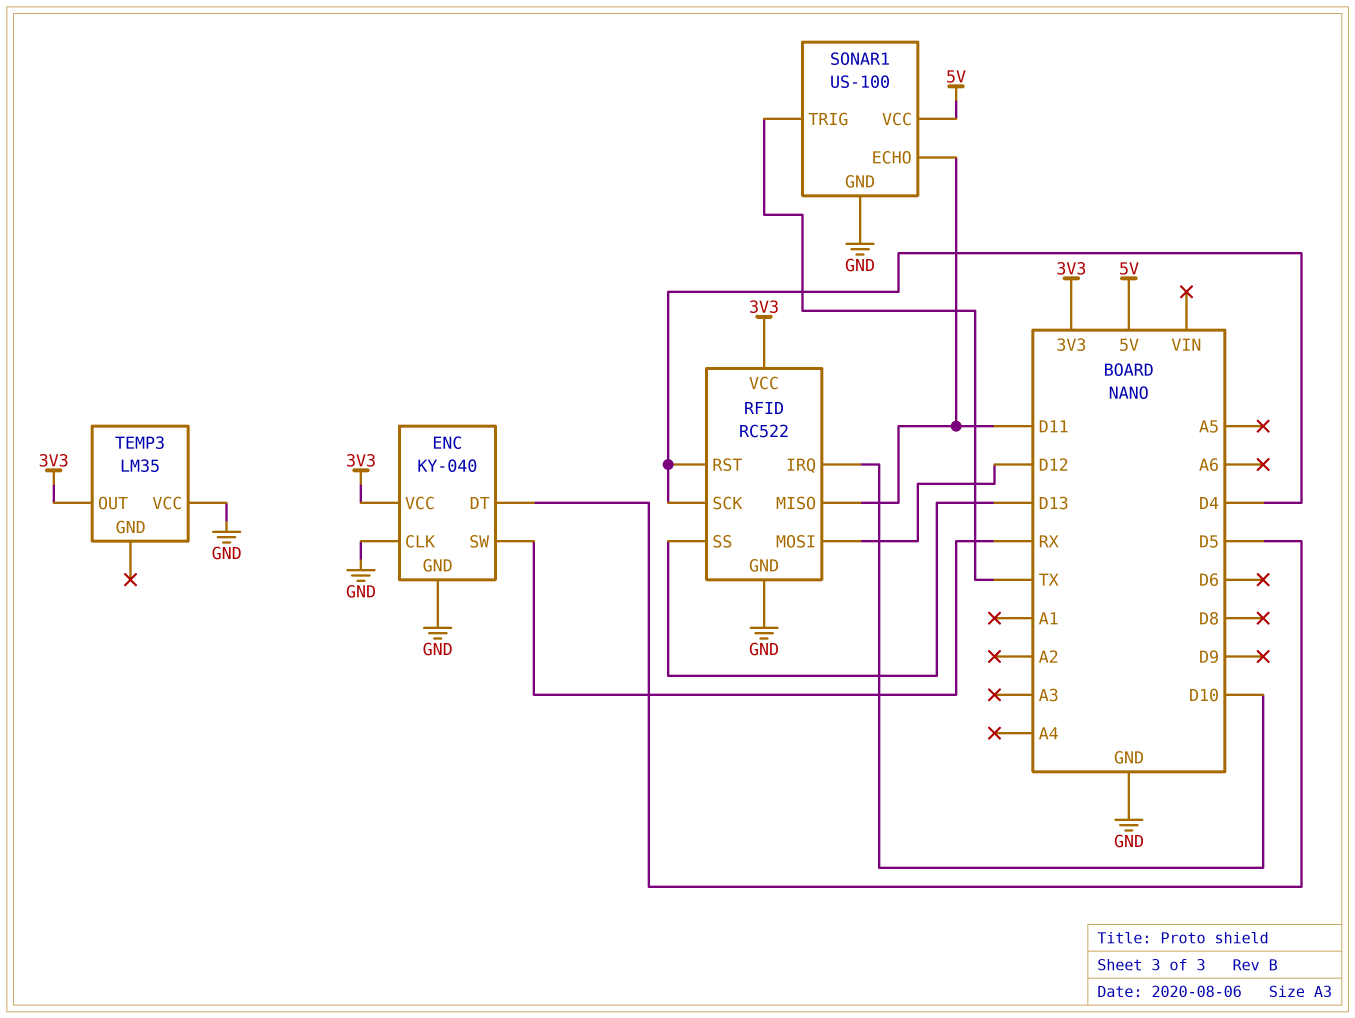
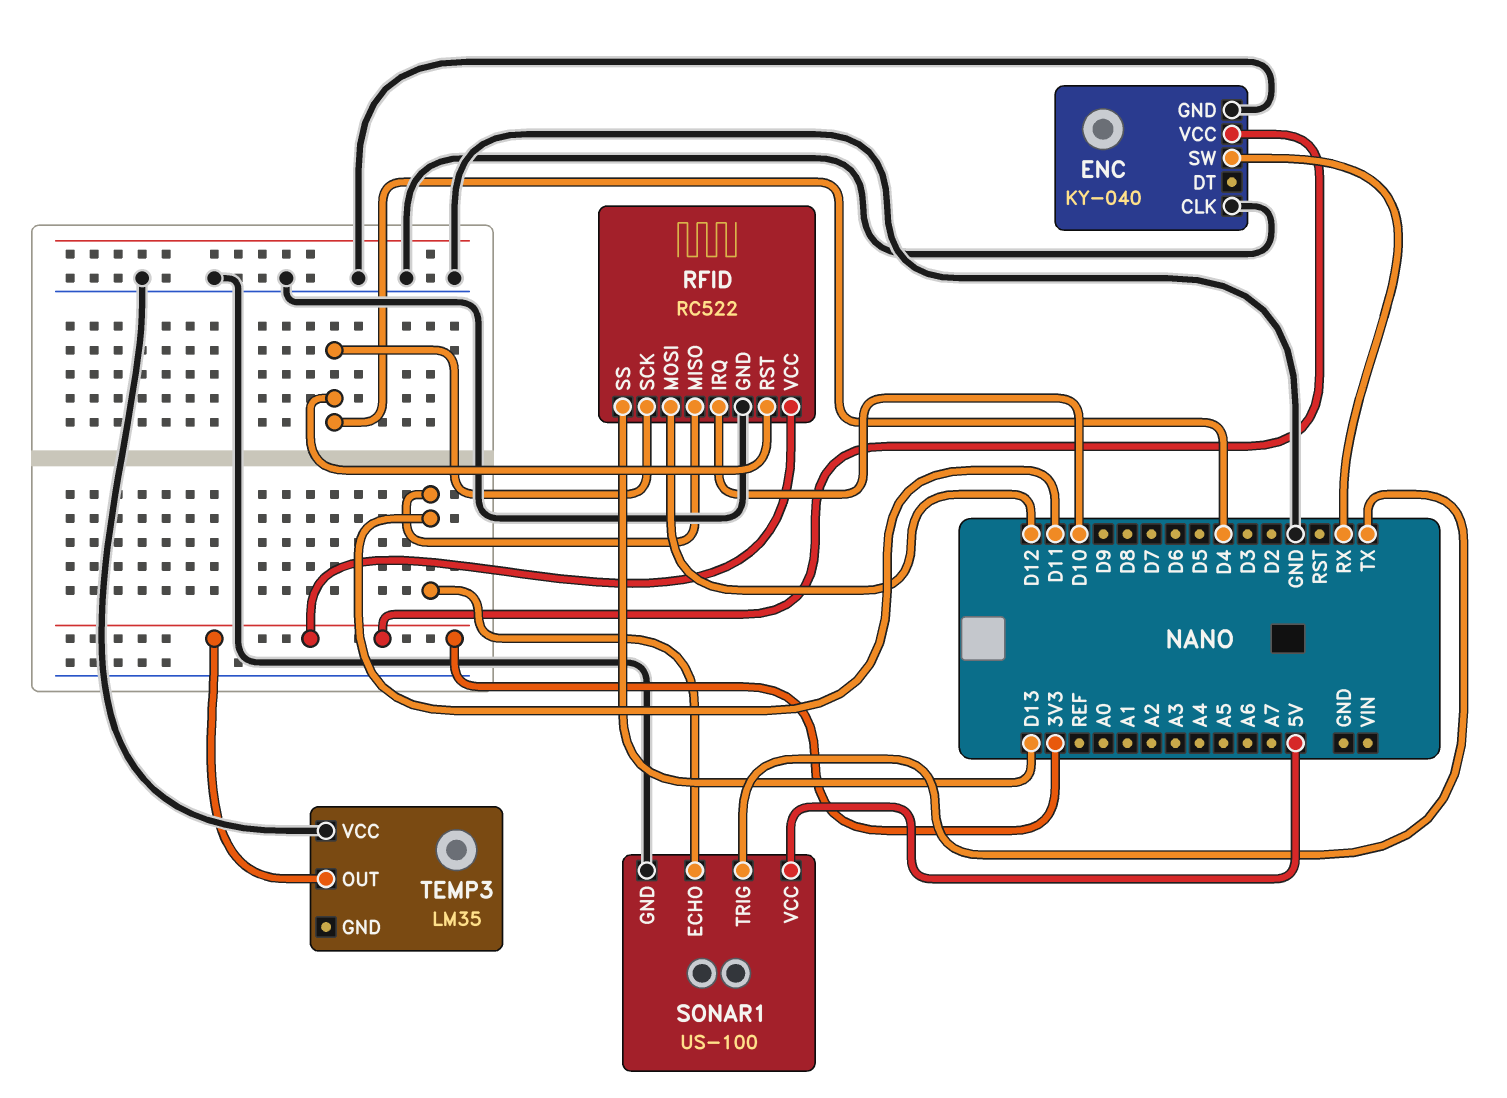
ENC pin DT: D5 -> none

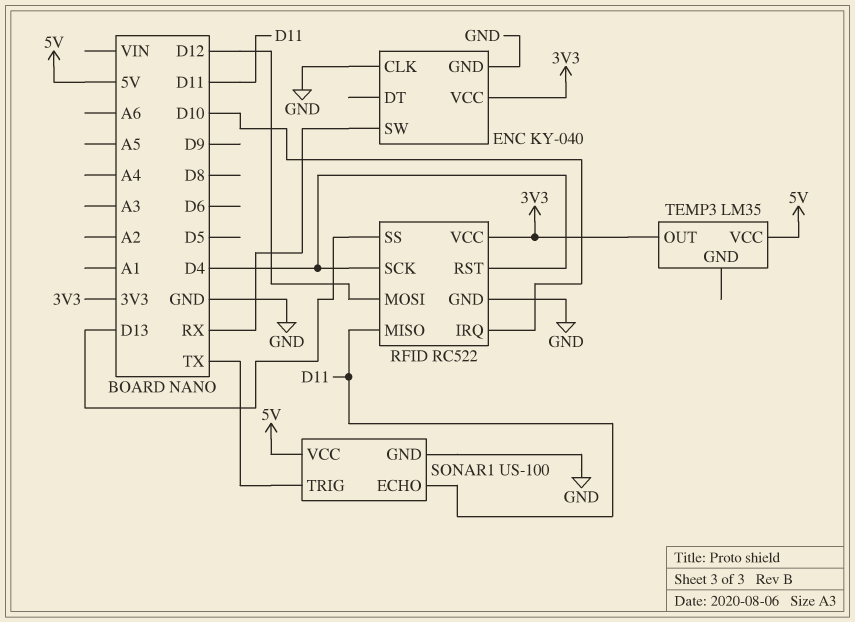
TEMP3 pin VCC: GND -> 5V

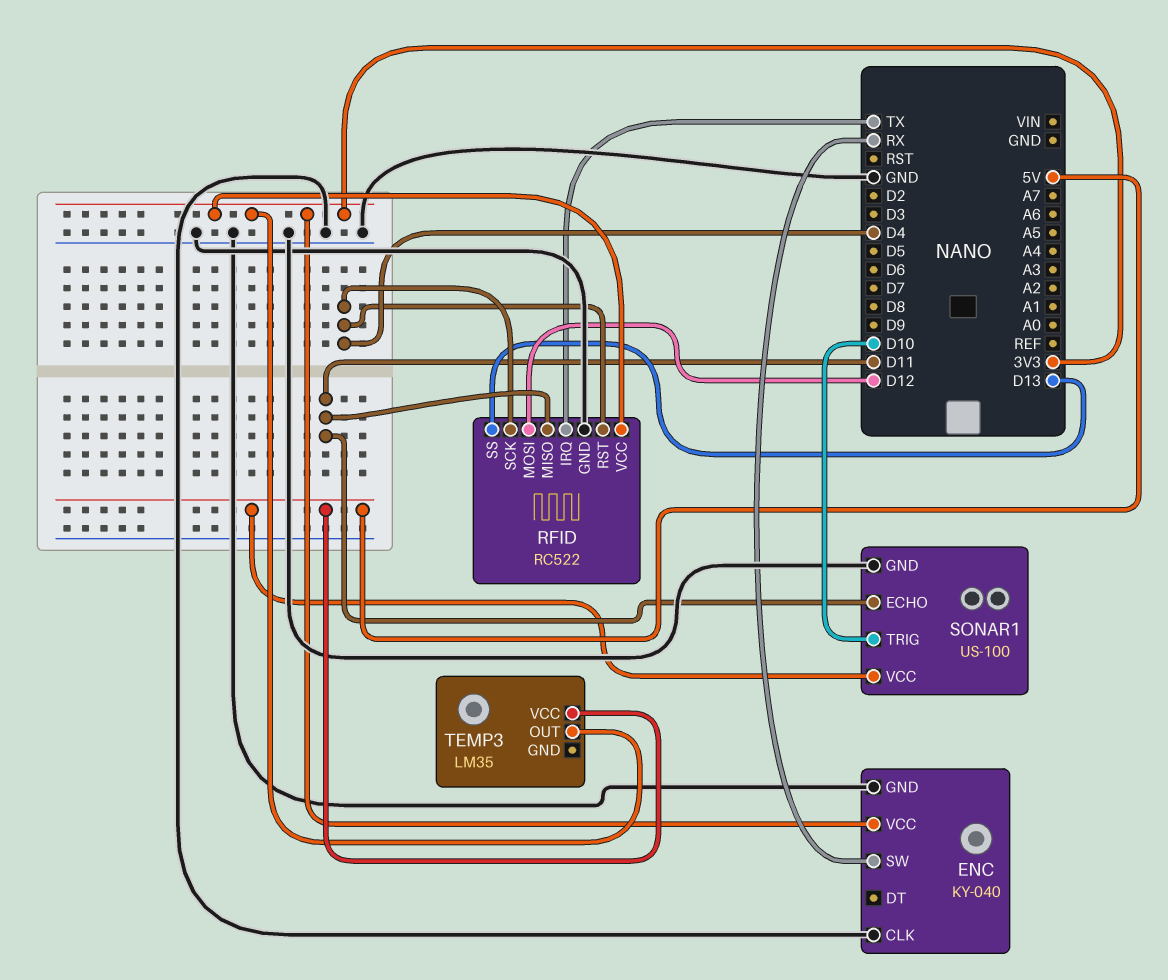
RFID pin IRQ: D10 -> TX
SONAR1 pin TRIG: TX -> D10

